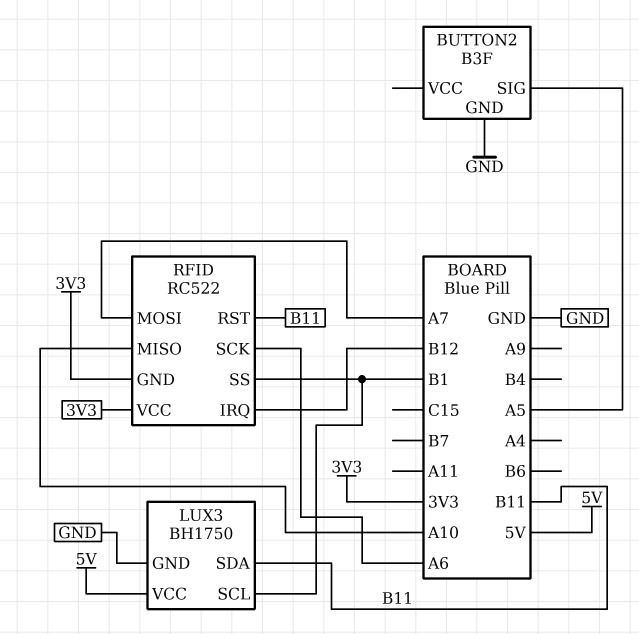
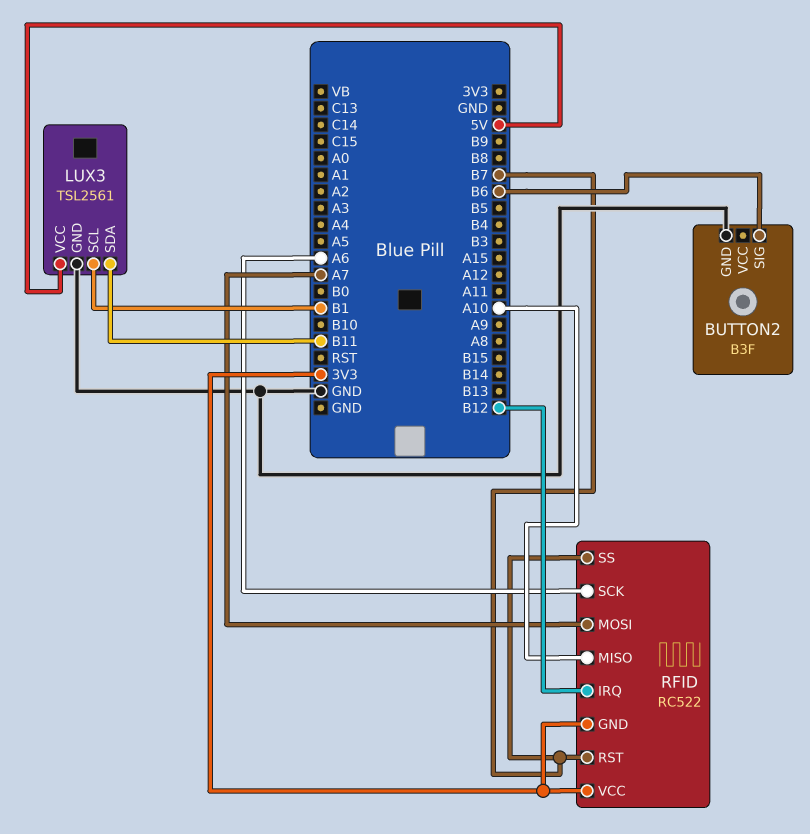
BUTTON2 pin SIG: A5 -> B6
LUX3: BH1750 -> TSL2561
RFID pin RST: B11 -> B7
RFID pin SS: B1 -> B7

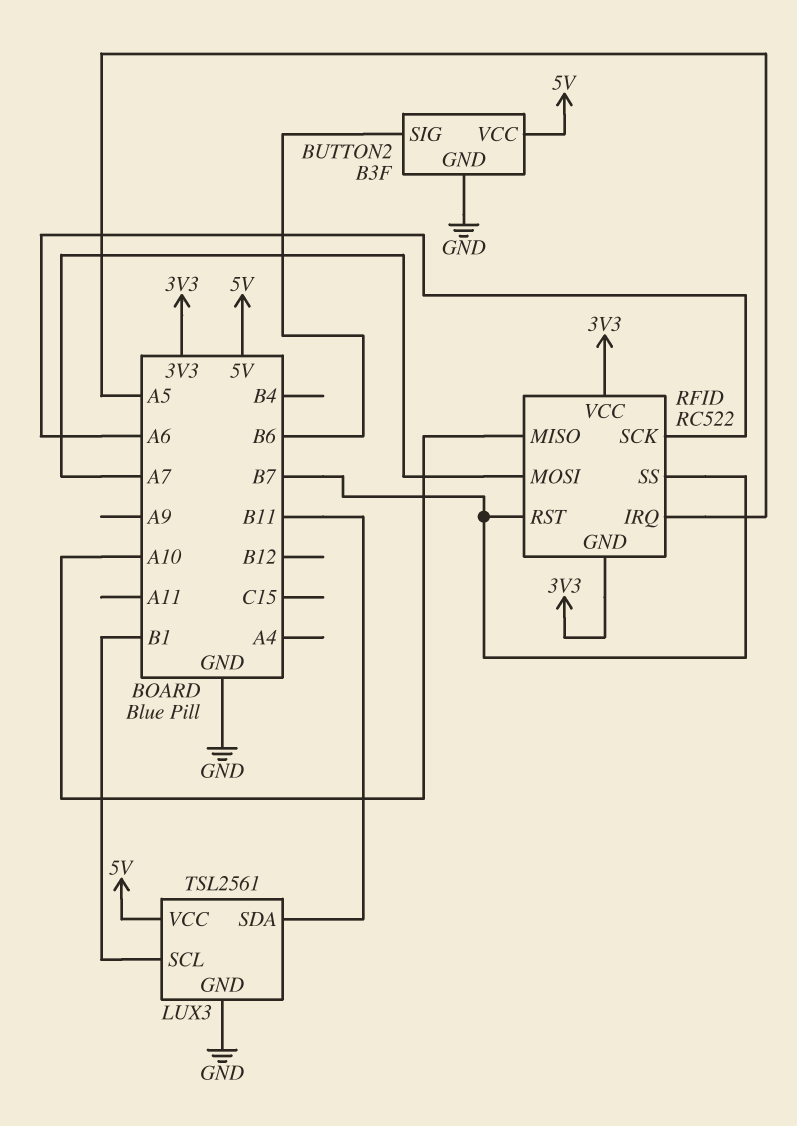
BUTTON2 pin VCC: none -> 5V
RFID pin IRQ: B12 -> A5

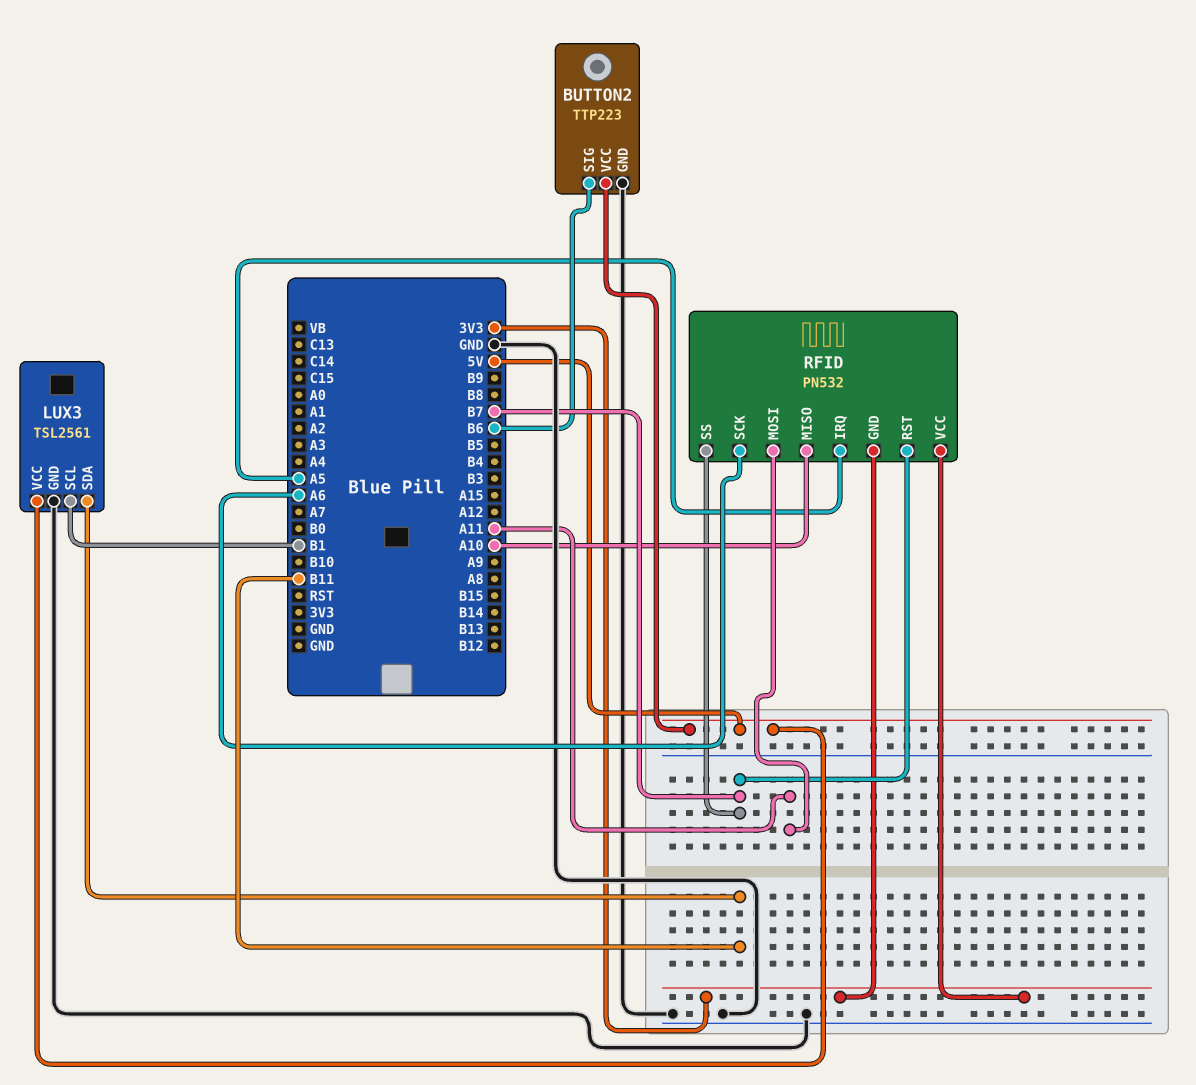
BUTTON2: B3F -> TTP223
RFID: RC522 -> PN532
RFID pin MOSI: A7 -> A11

